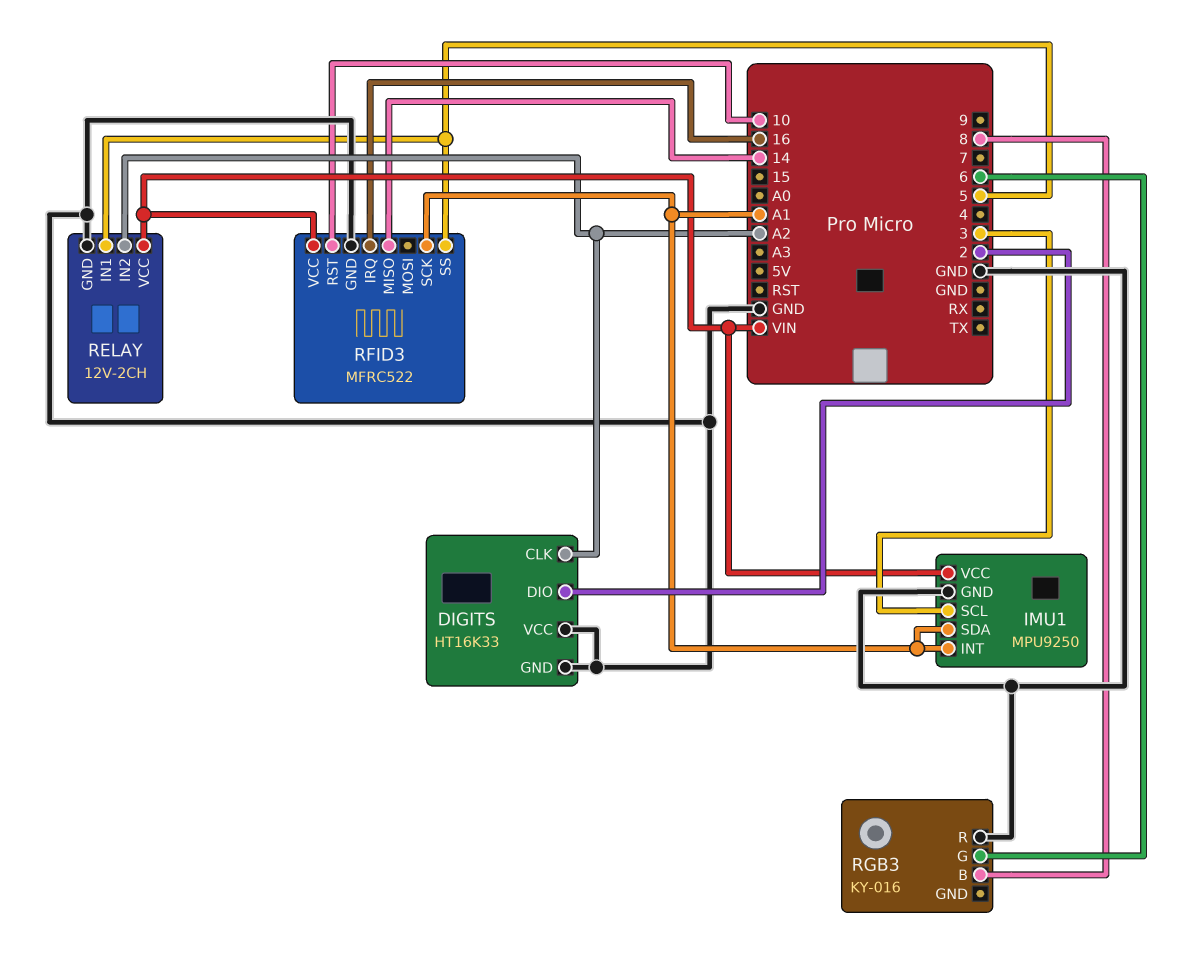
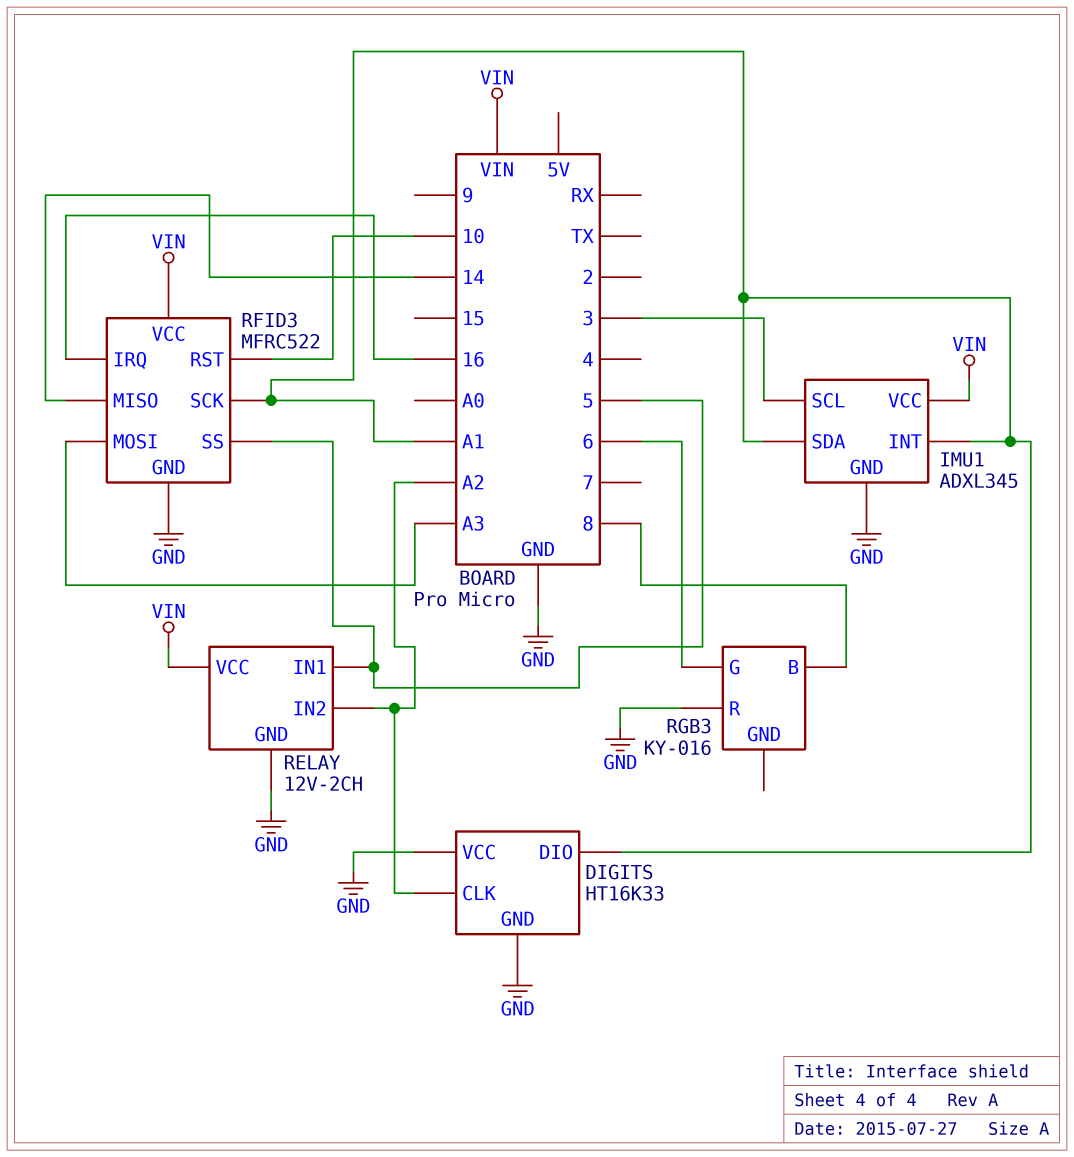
DIGITS pin DIO: 2 -> A1
IMU1: MPU9250 -> ADXL345
RFID3 pin MOSI: none -> A3

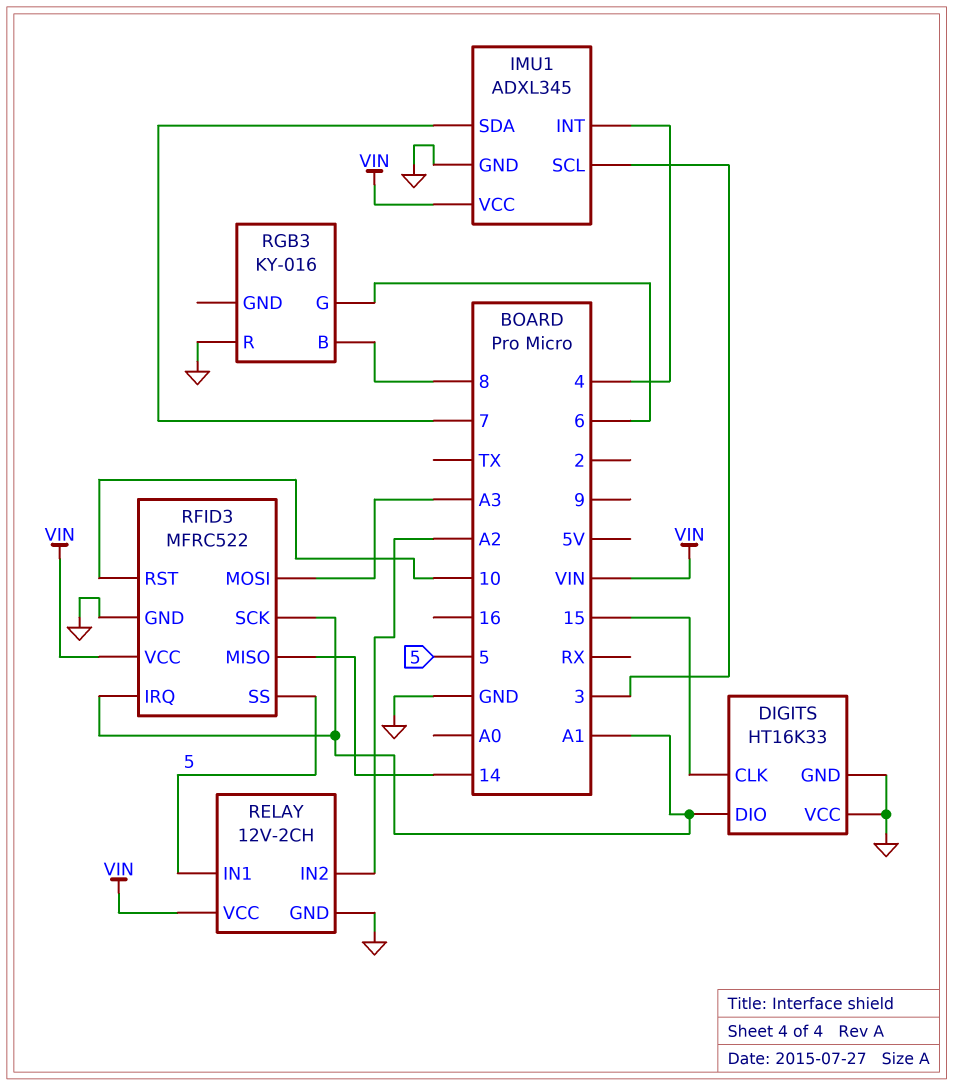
DIGITS pin CLK: A2 -> 15
IMU1 pin INT: A1 -> 4
IMU1 pin SDA: A1 -> 7
RFID3 pin IRQ: 16 -> A1

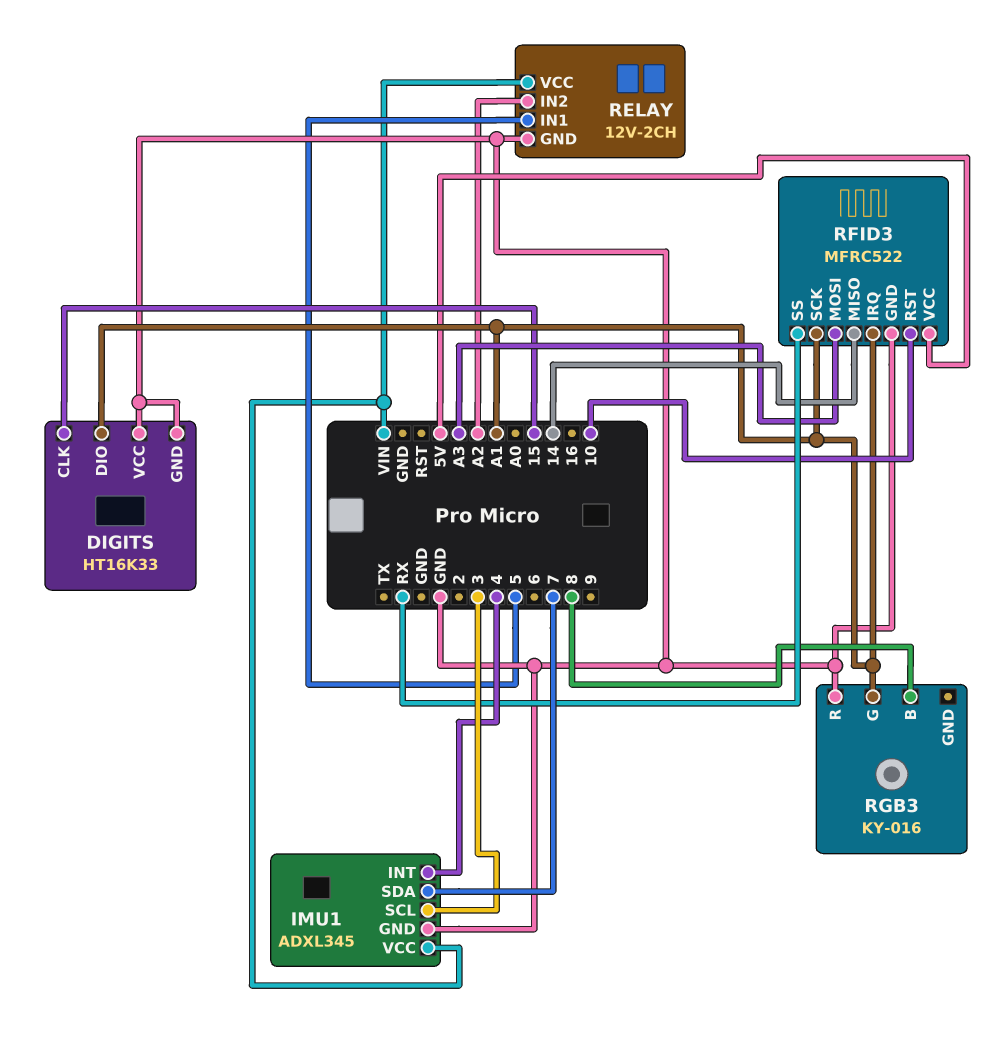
RFID3 pin SS: 5 -> RX
RFID3 pin VCC: VIN -> 5V
RGB3 pin G: 6 -> A1

